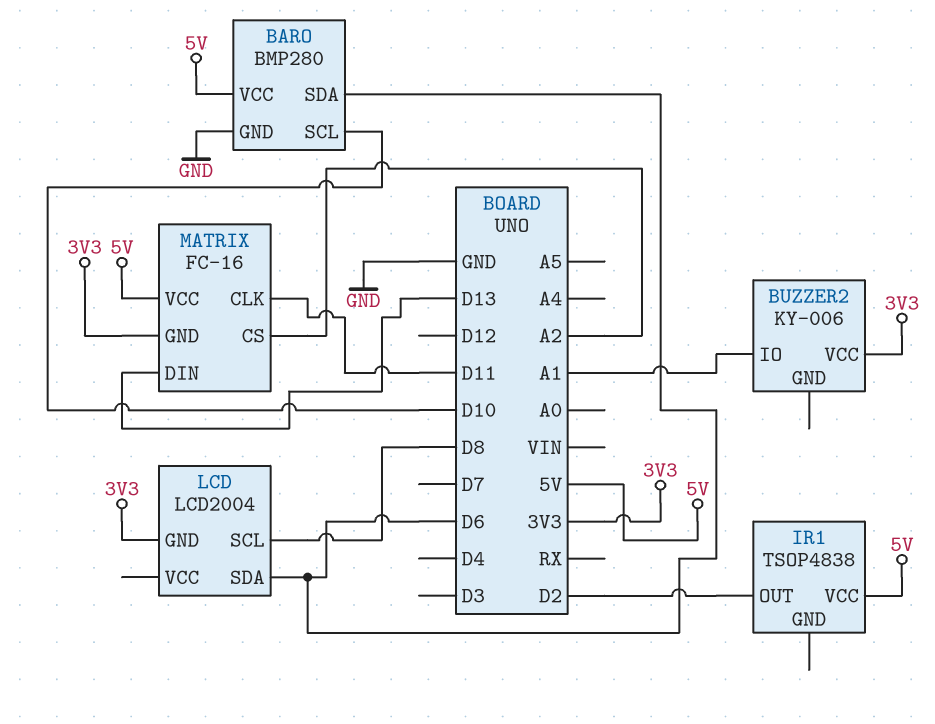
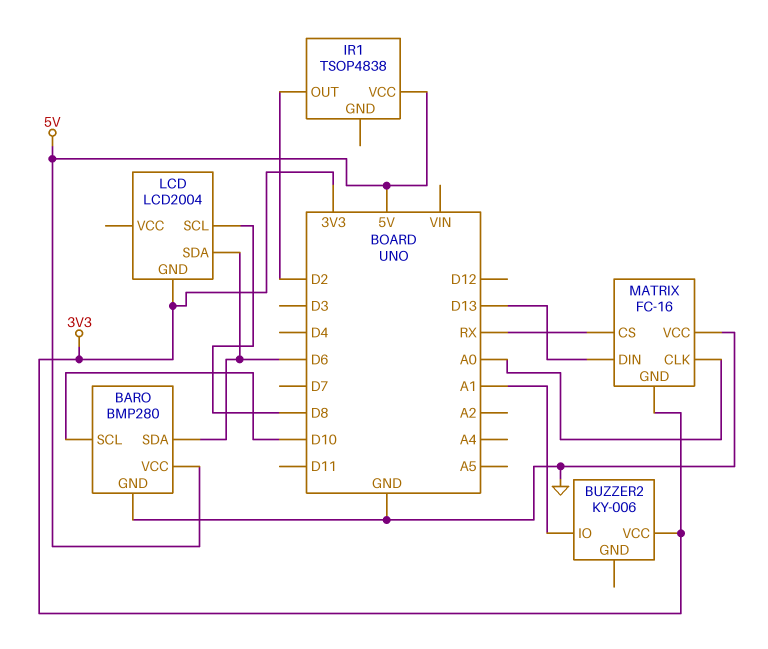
MATRIX pin CLK: D11 -> A0
MATRIX pin CS: A2 -> RX
MATRIX pin VCC: 5V -> GND

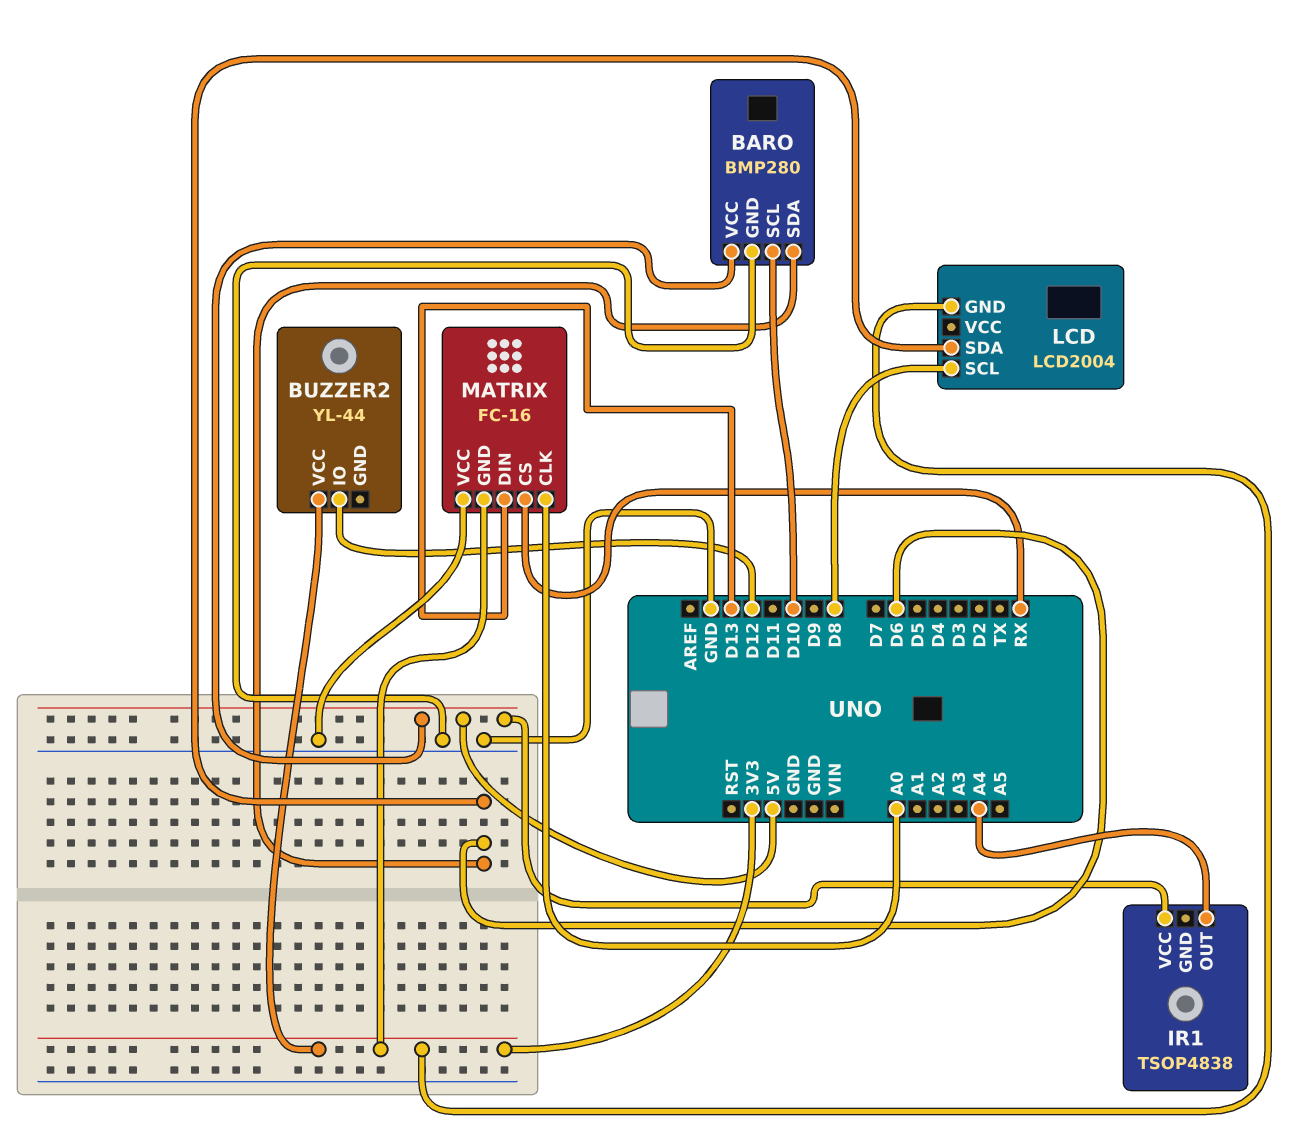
BUZZER2: KY-006 -> YL-44
BUZZER2 pin IO: A1 -> D12
IR1 pin OUT: D2 -> A4

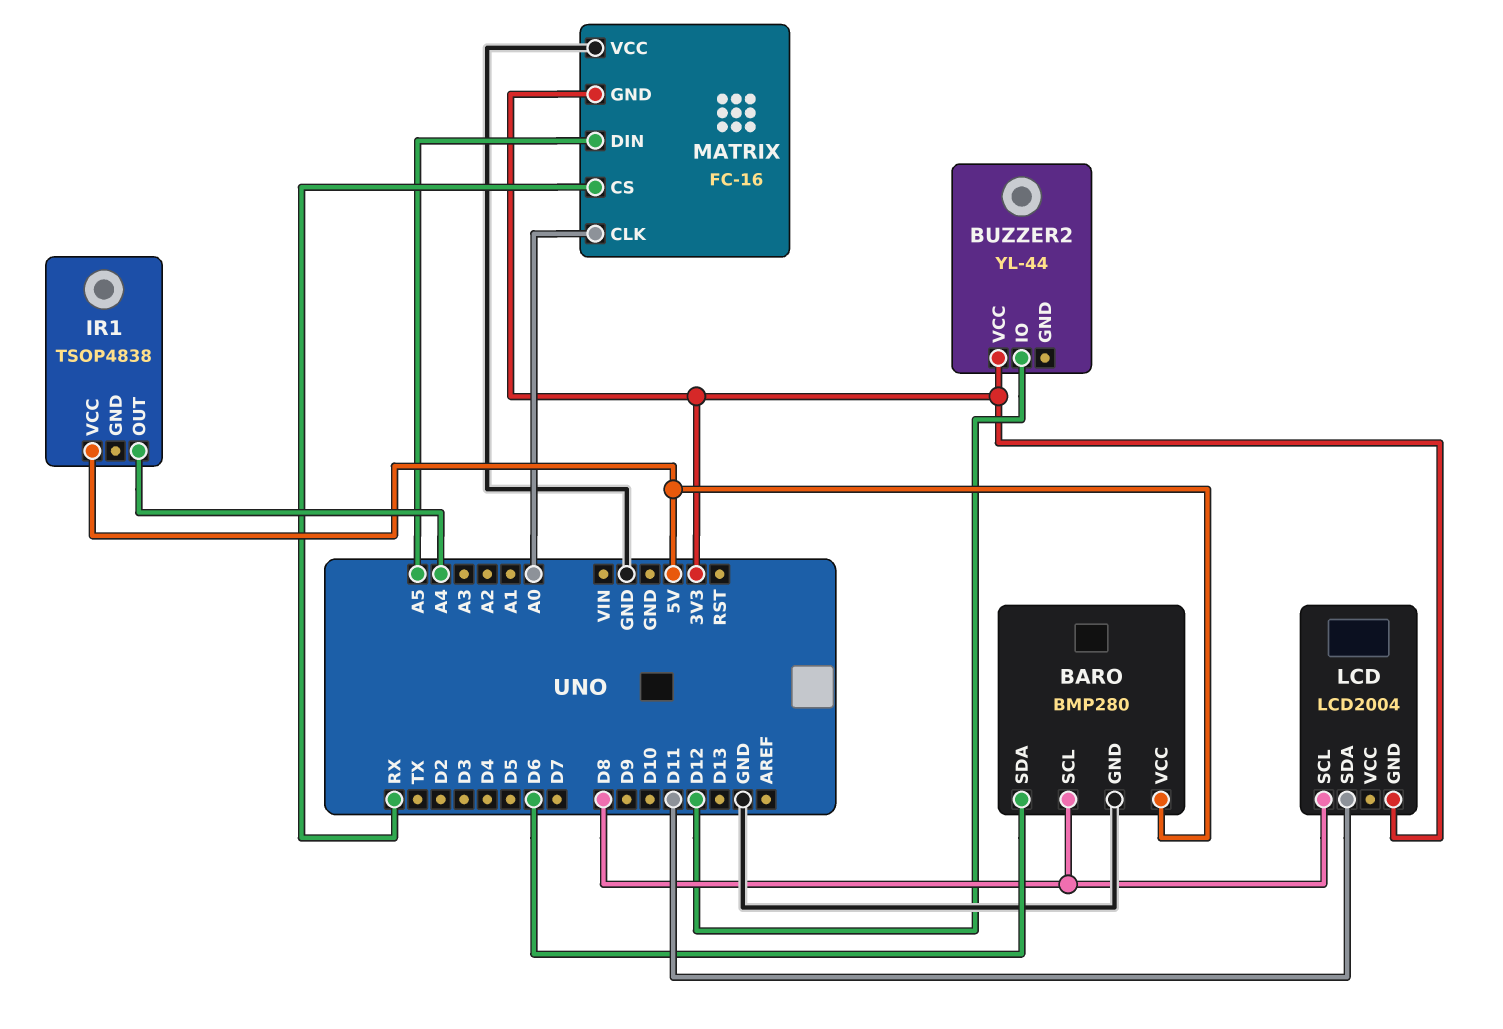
BARO pin SCL: D10 -> D8
LCD pin SDA: D6 -> D11
MATRIX pin DIN: D13 -> A5

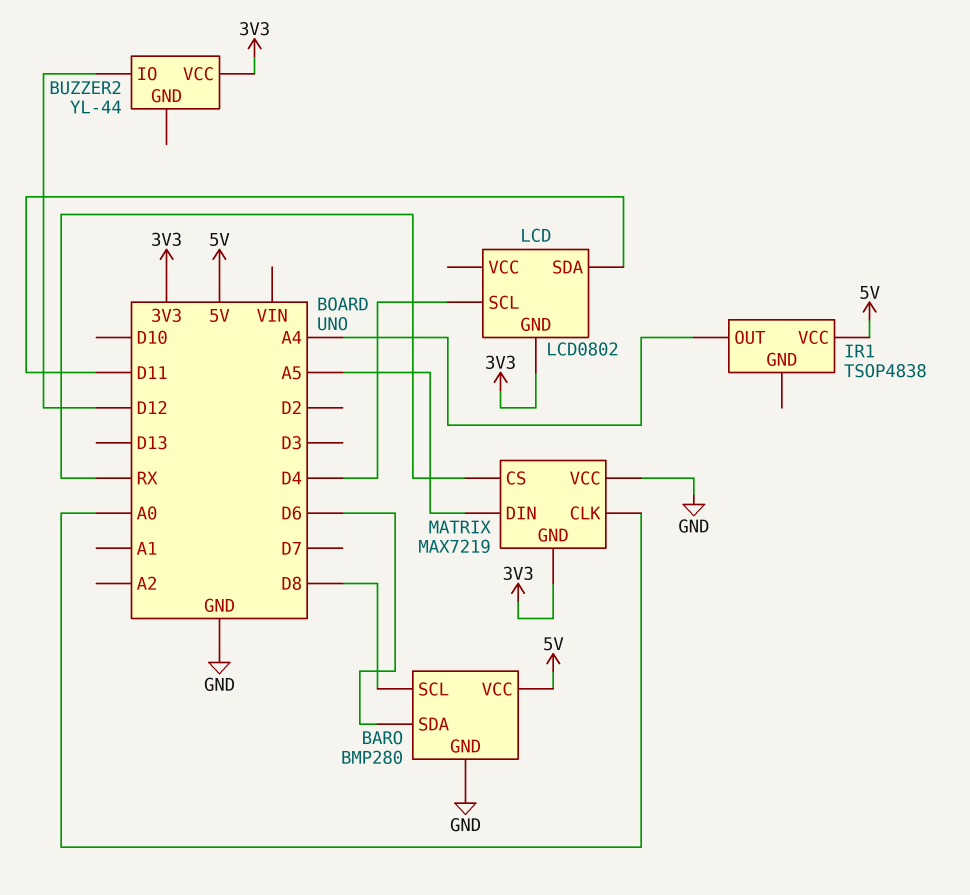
LCD: LCD2004 -> LCD0802
LCD pin SCL: D8 -> D4
MATRIX: FC-16 -> MAX7219

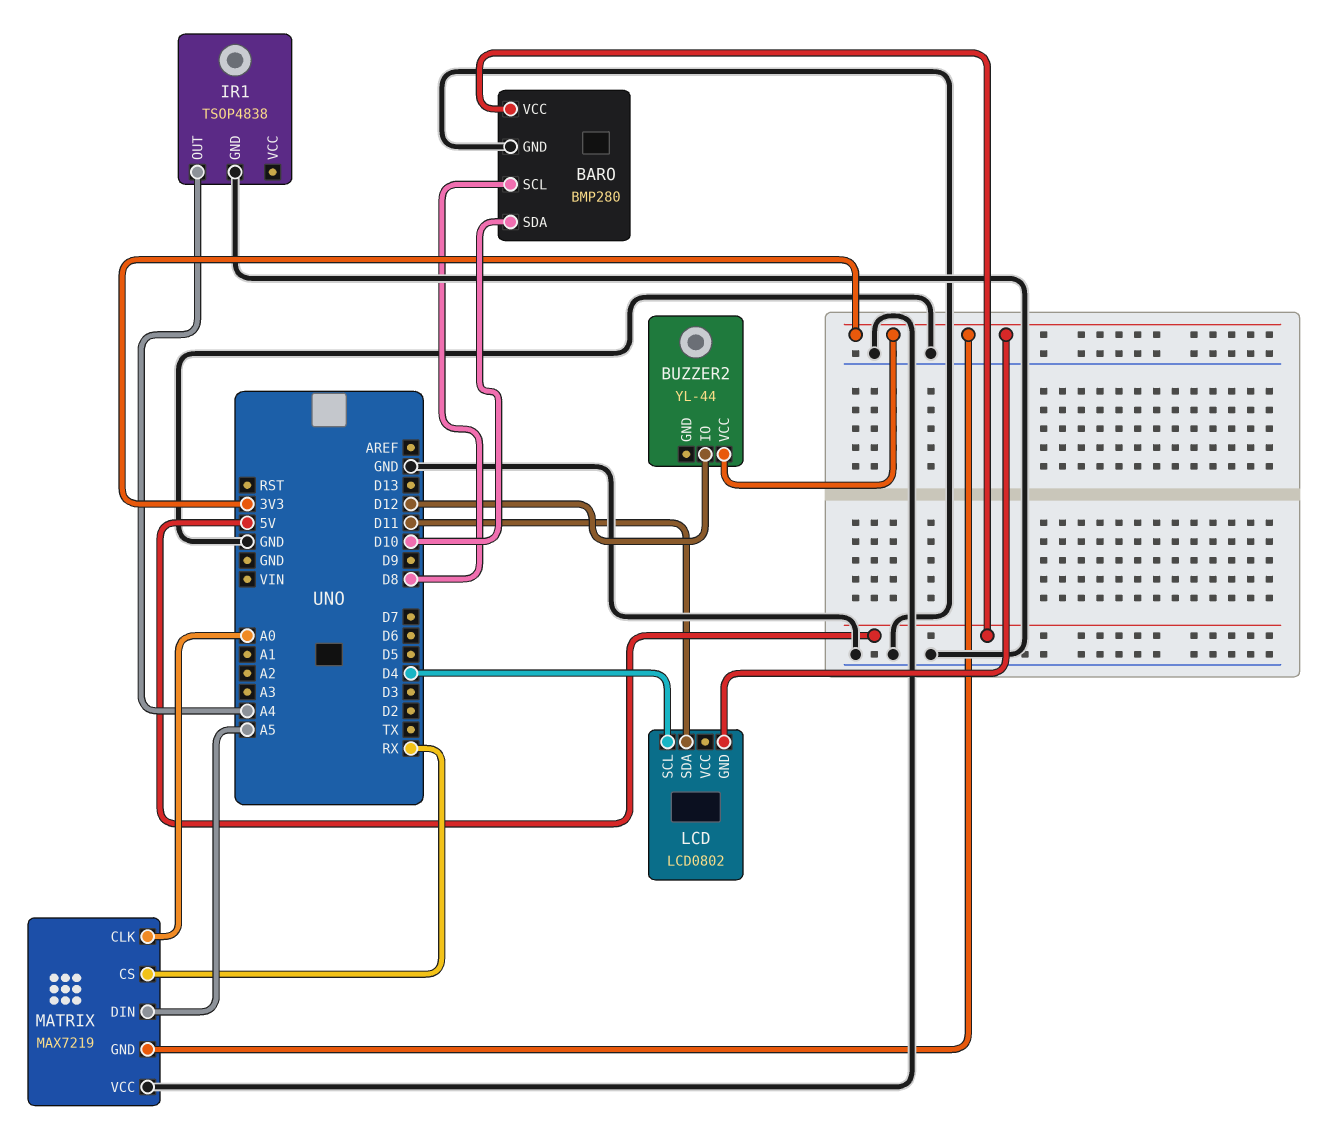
BARO pin SDA: D6 -> D10
IR1 pin GND: none -> GND
IR1 pin VCC: 5V -> none

